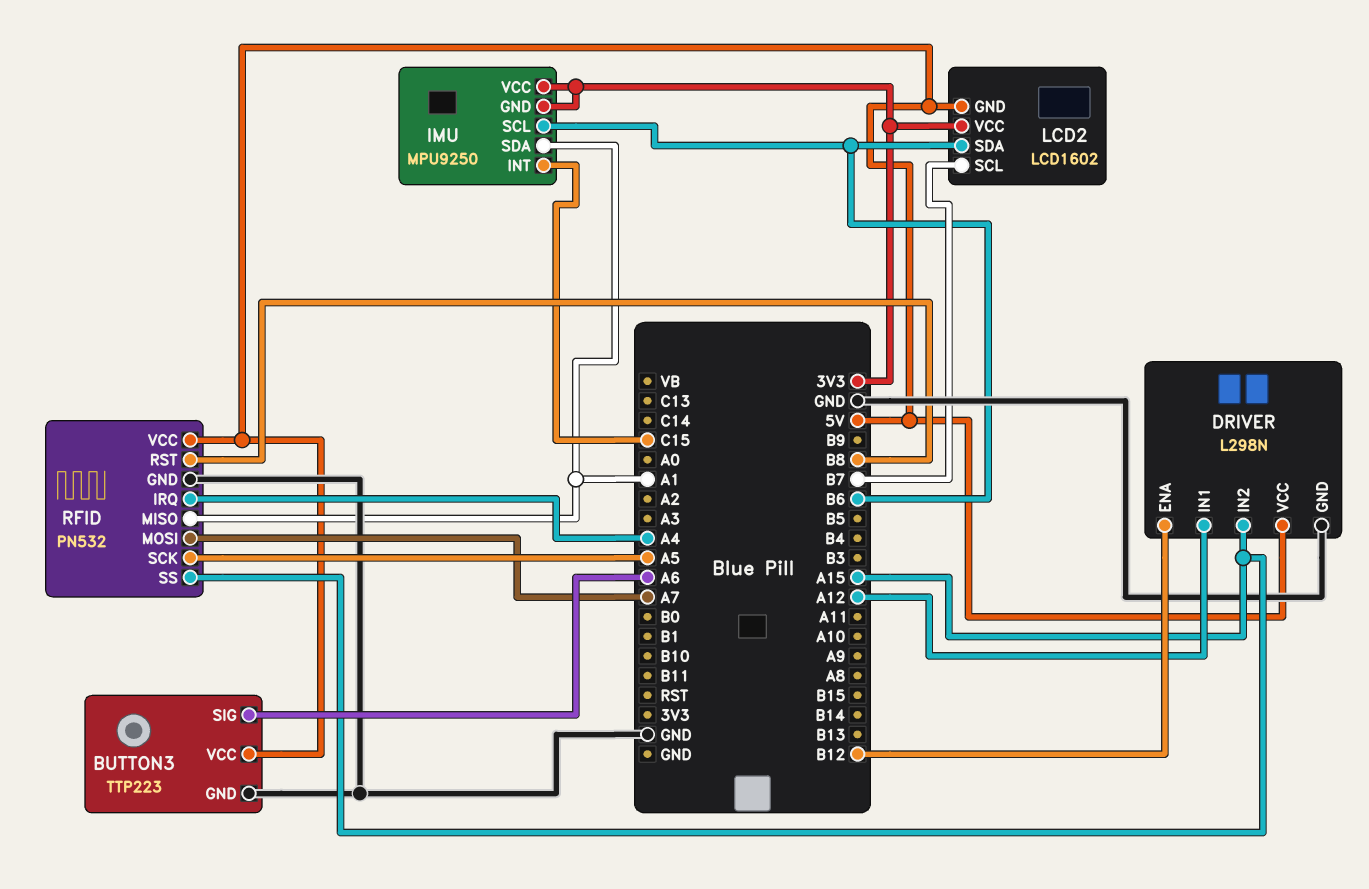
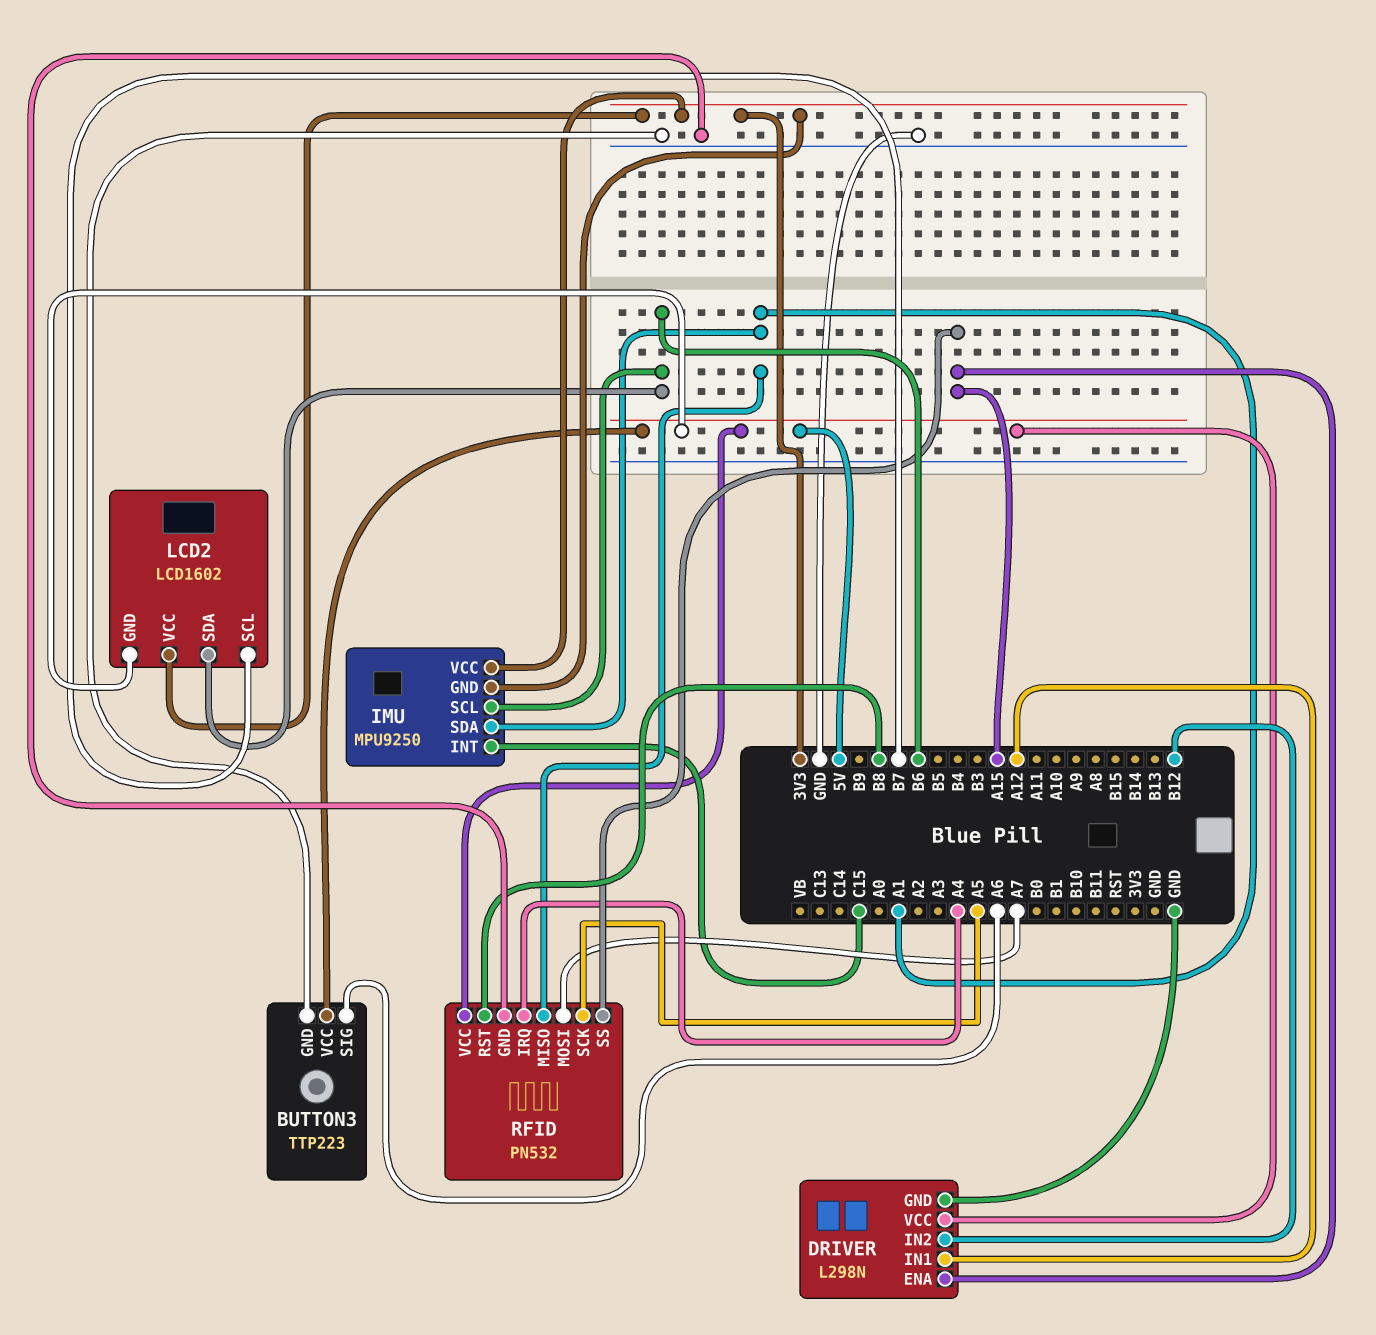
DRIVER pin ENA: B12 -> A15
DRIVER pin IN2: A15 -> B12

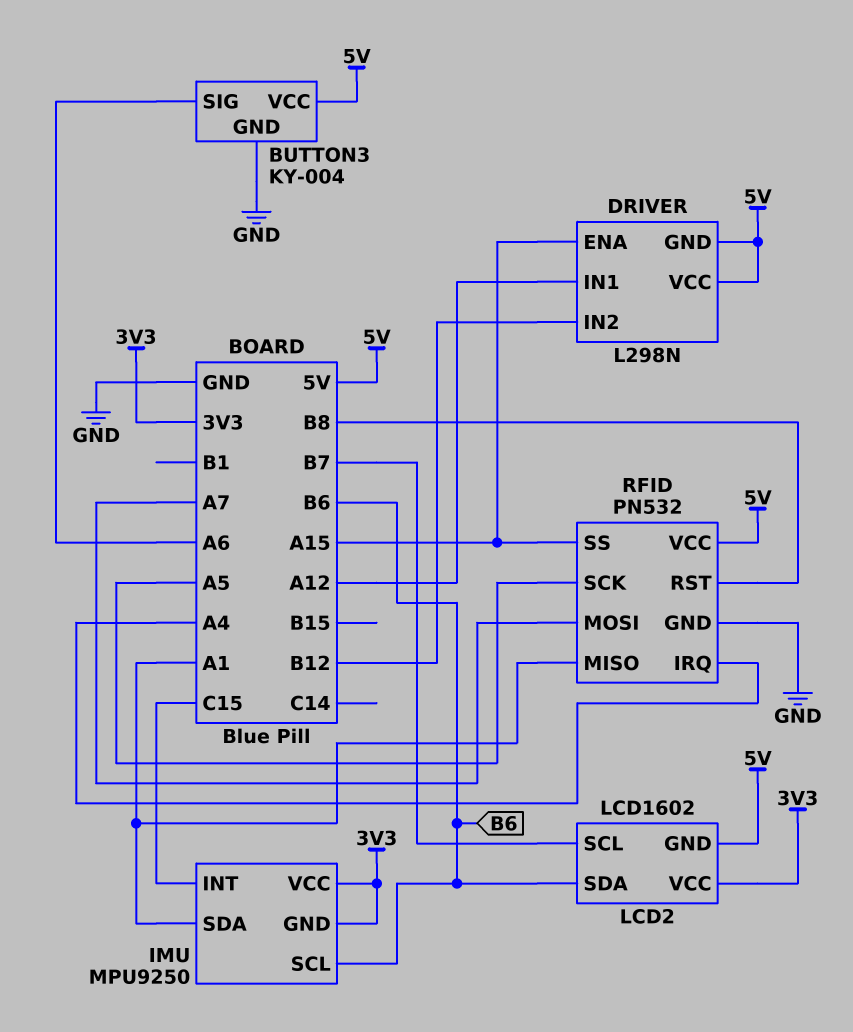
BUTTON3: TTP223 -> KY-004
DRIVER pin GND: GND -> 5V

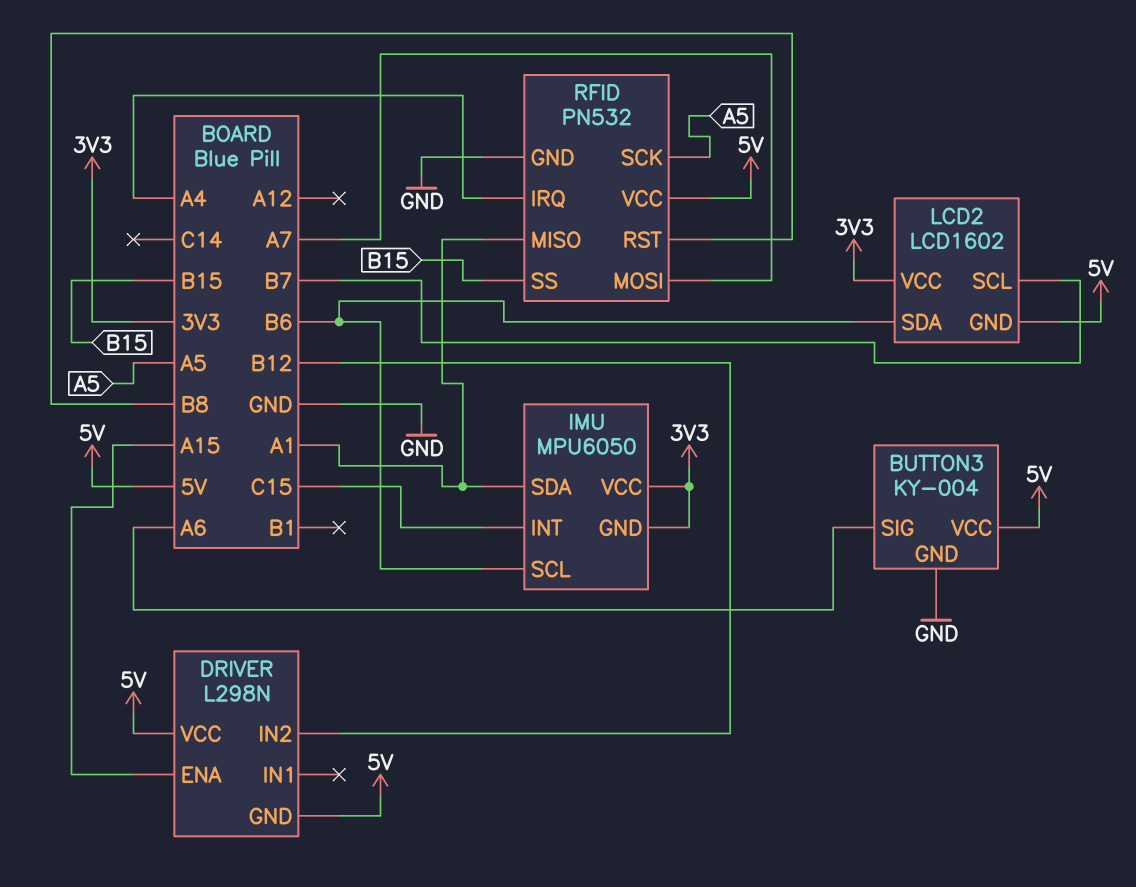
DRIVER pin IN1: A12 -> none
IMU: MPU9250 -> MPU6050
RFID pin SS: A15 -> B15

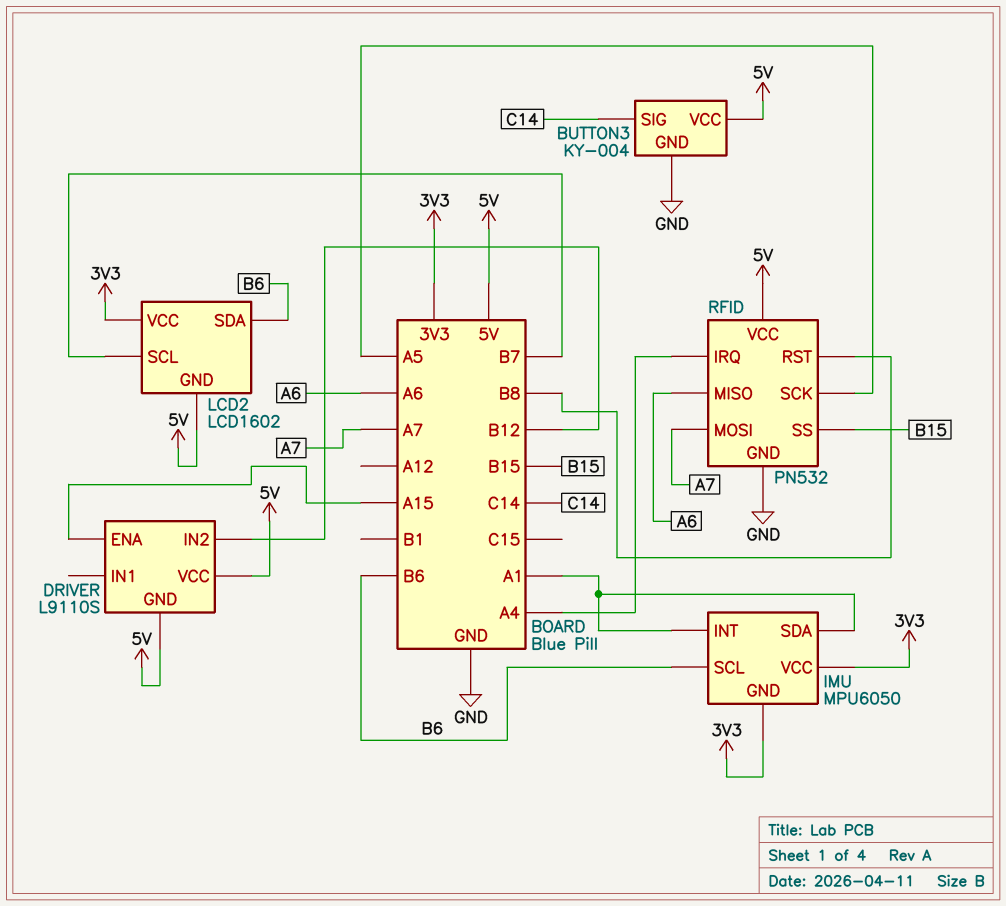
BUTTON3 pin SIG: A6 -> C14
DRIVER: L298N -> L9110S
IMU pin INT: C15 -> A1
RFID pin MISO: A1 -> A6

